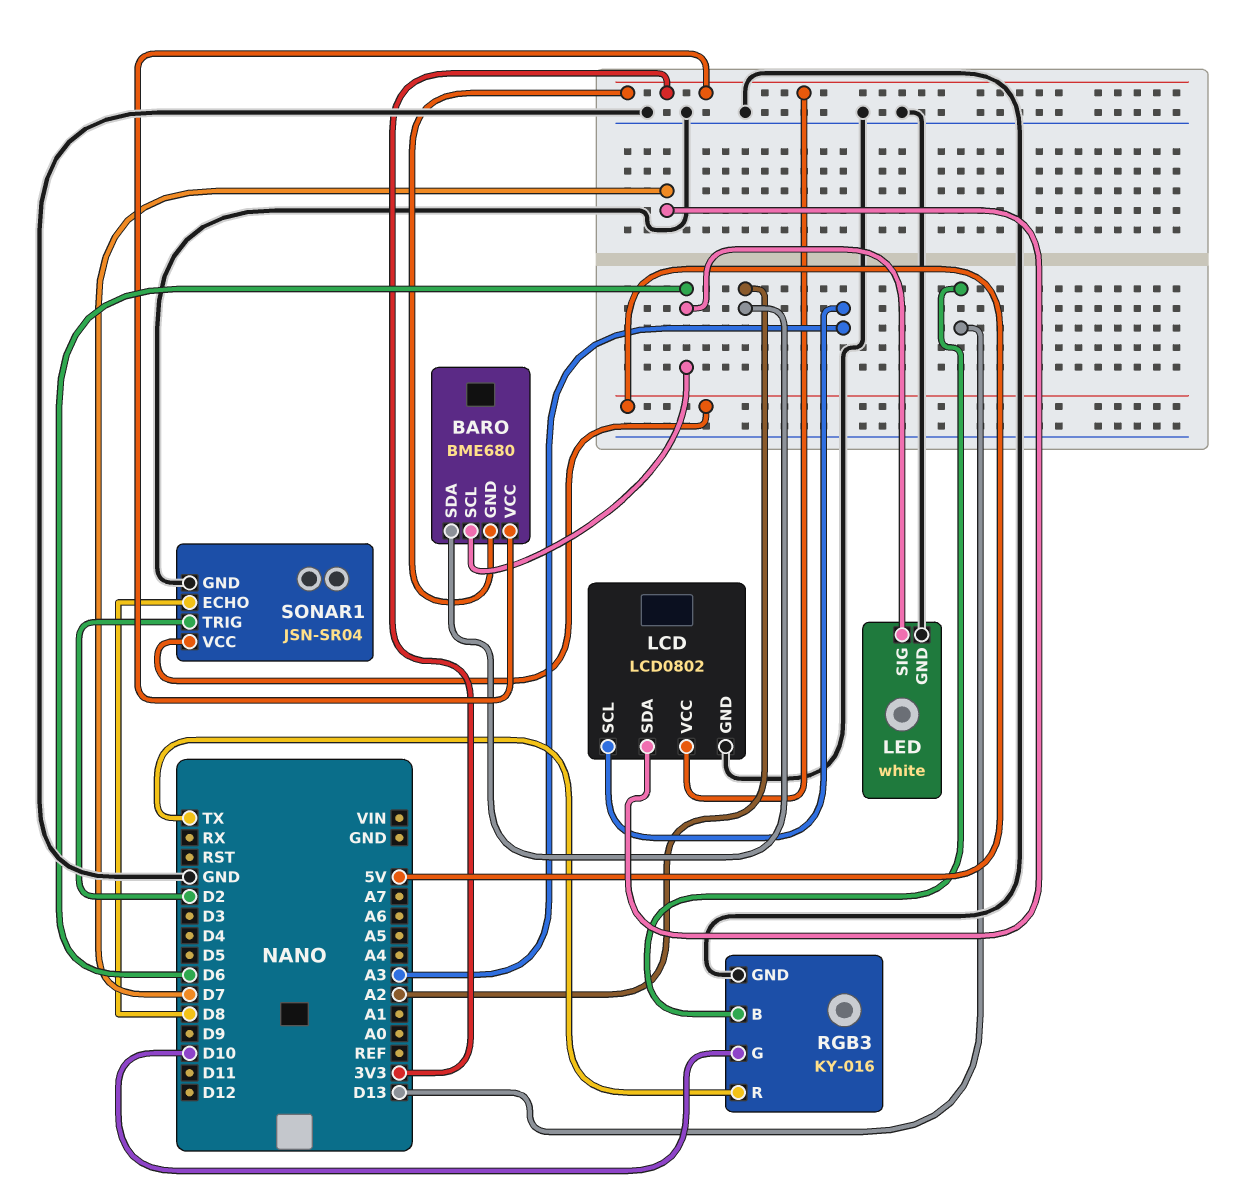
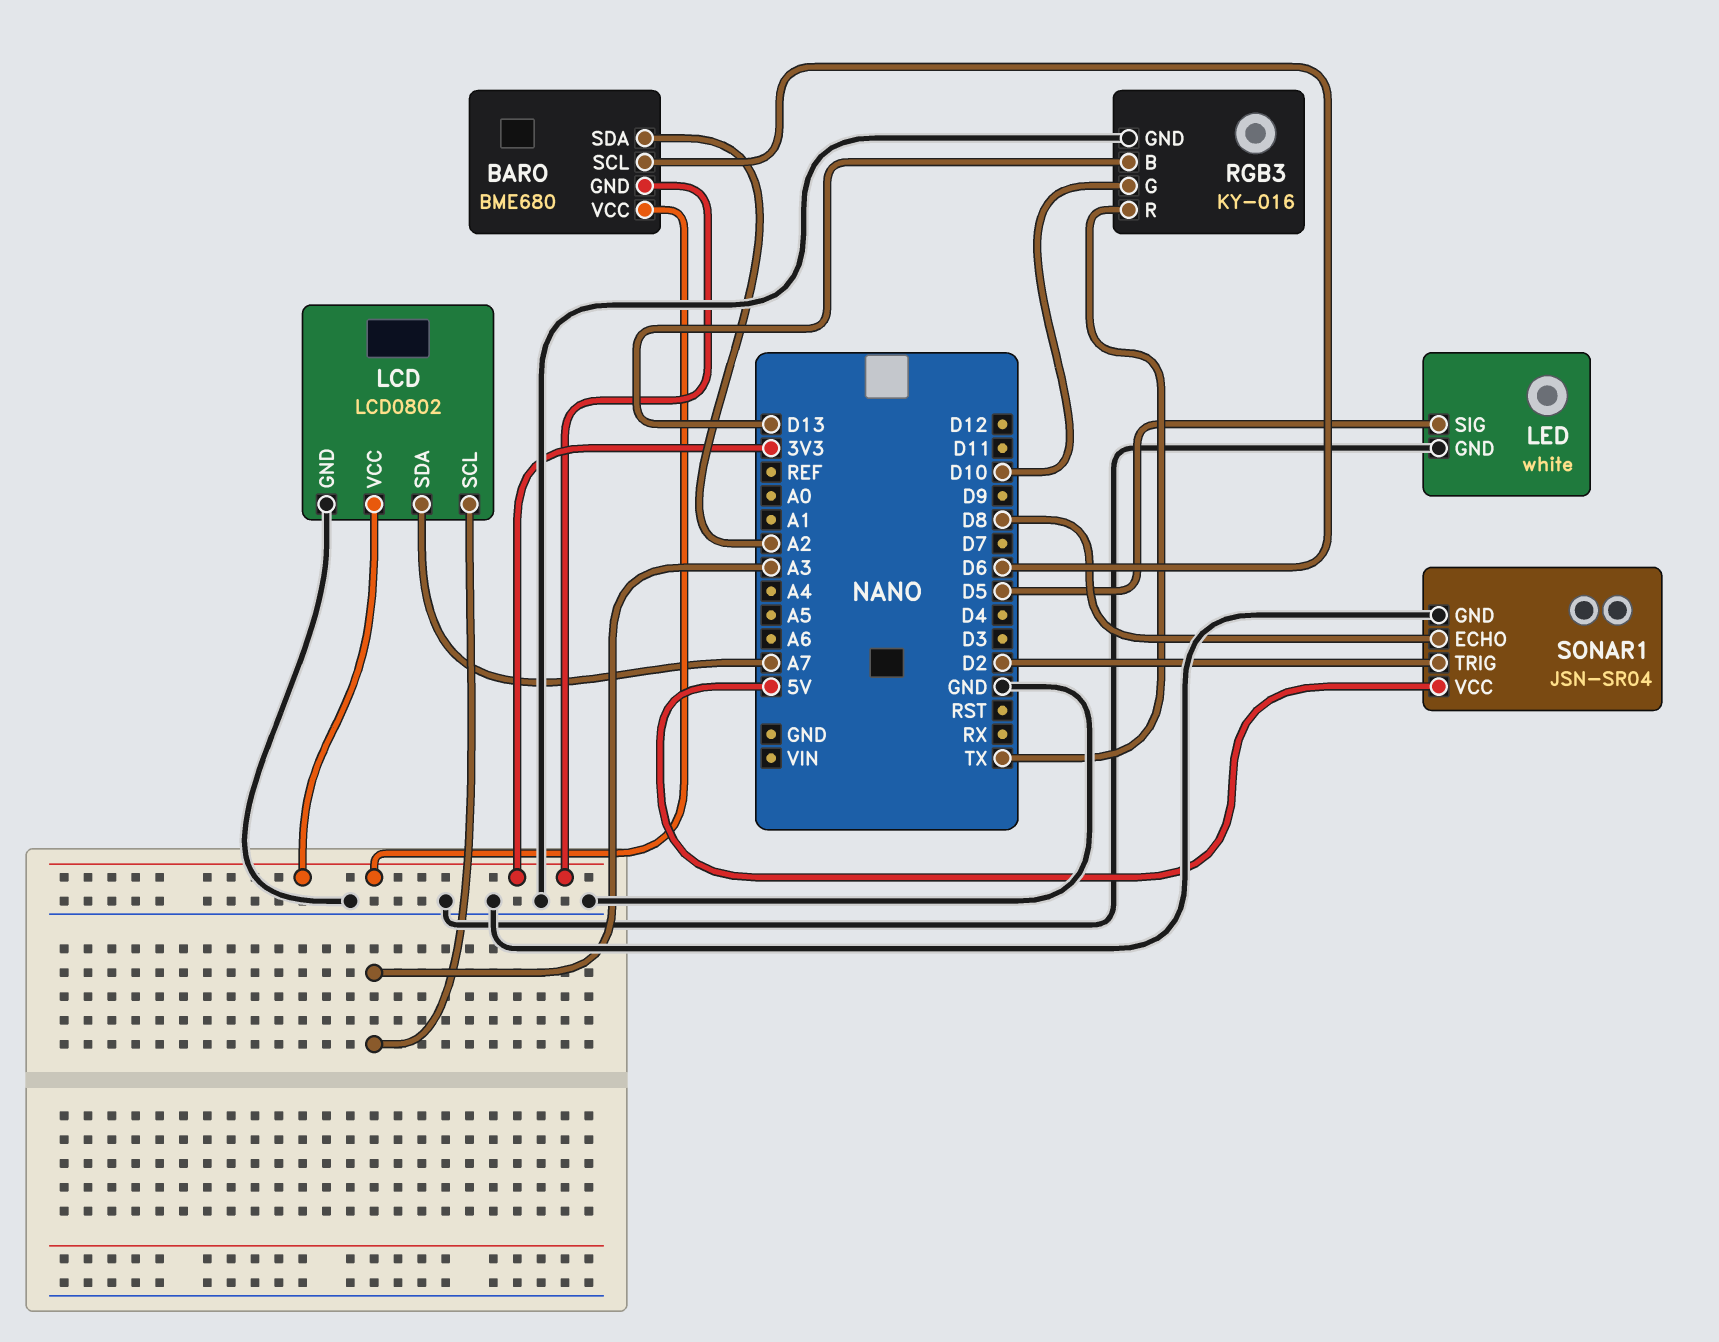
LCD pin SDA: D7 -> A7
LED pin SIG: D6 -> D5

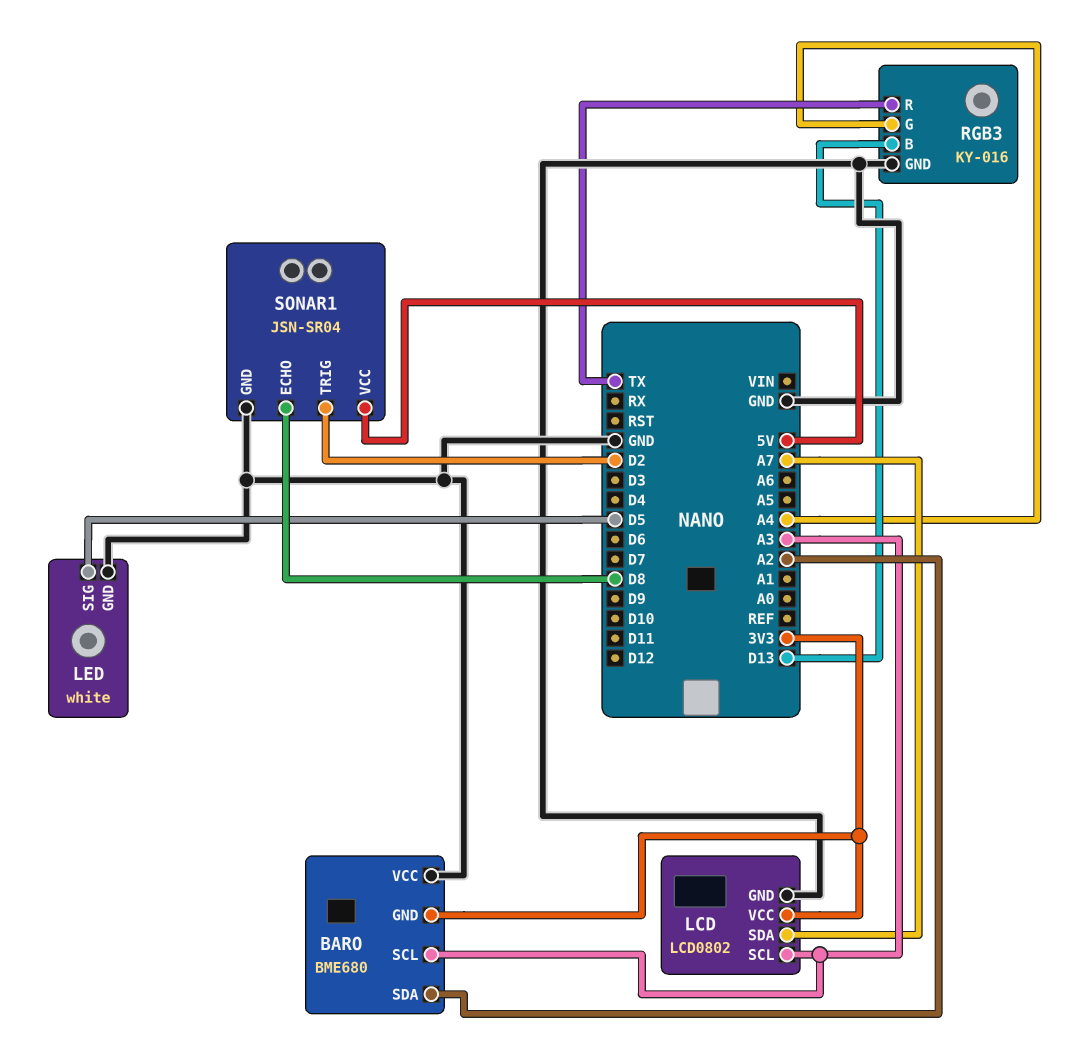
BARO pin SCL: D6 -> A3
BARO pin VCC: 3V3 -> GND
RGB3 pin G: D10 -> A4

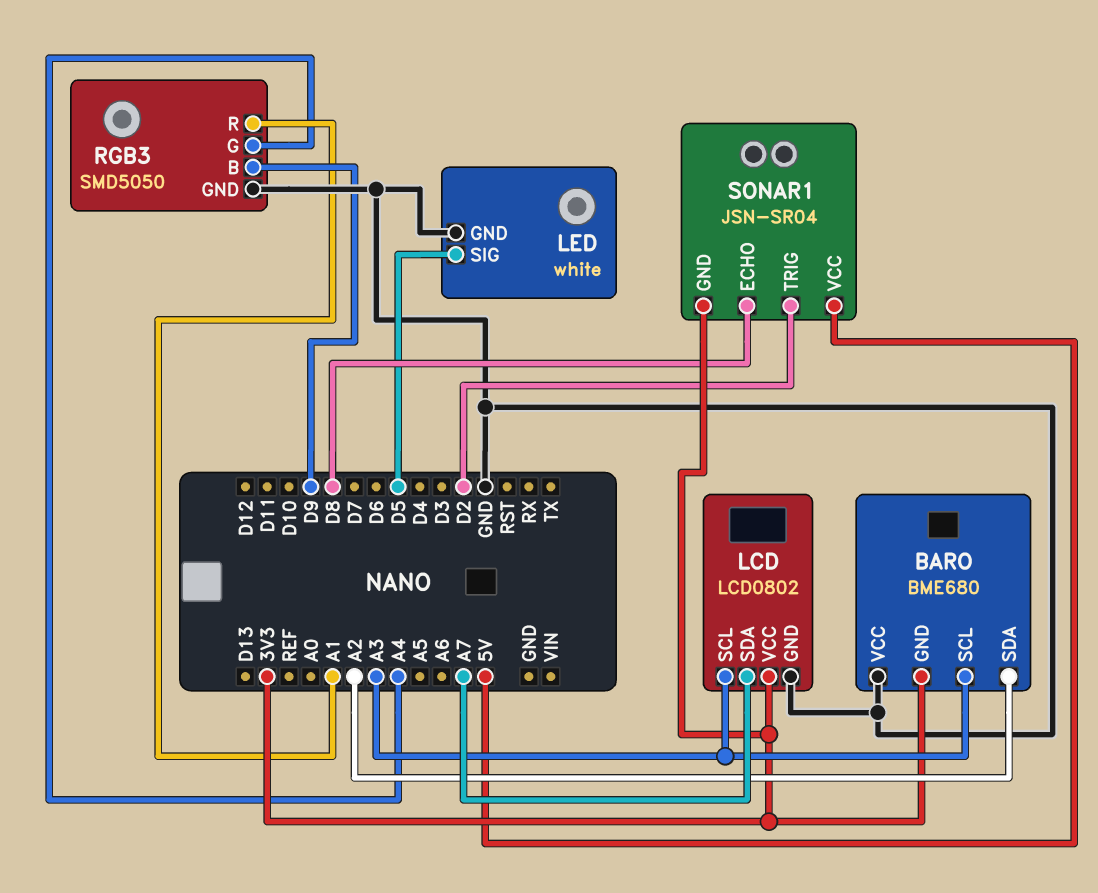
RGB3: KY-016 -> SMD5050
RGB3 pin B: D13 -> D9
RGB3 pin R: TX -> A1
SONAR1 pin GND: GND -> 3V3

